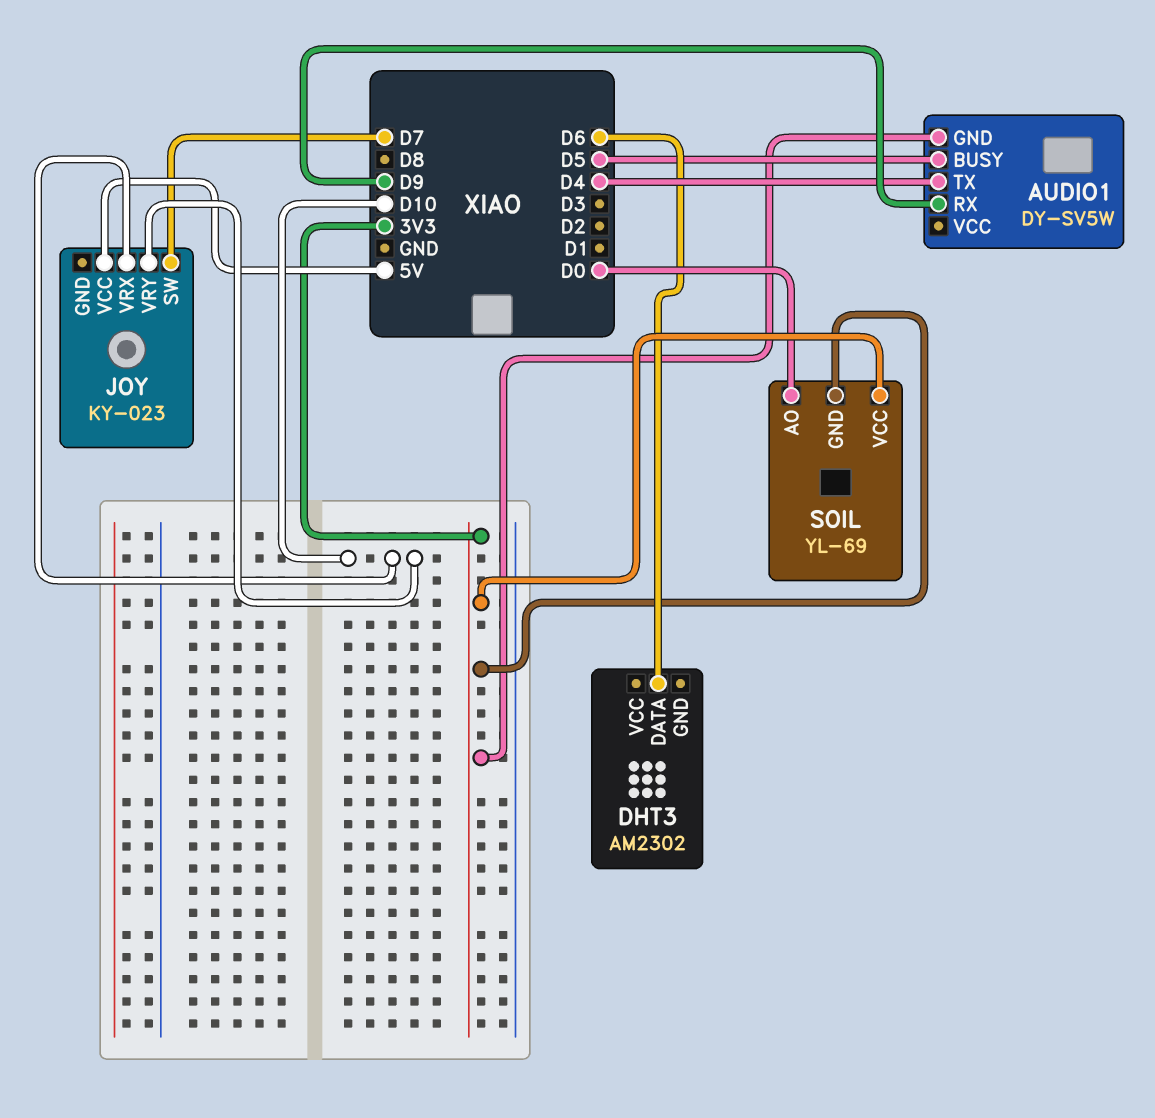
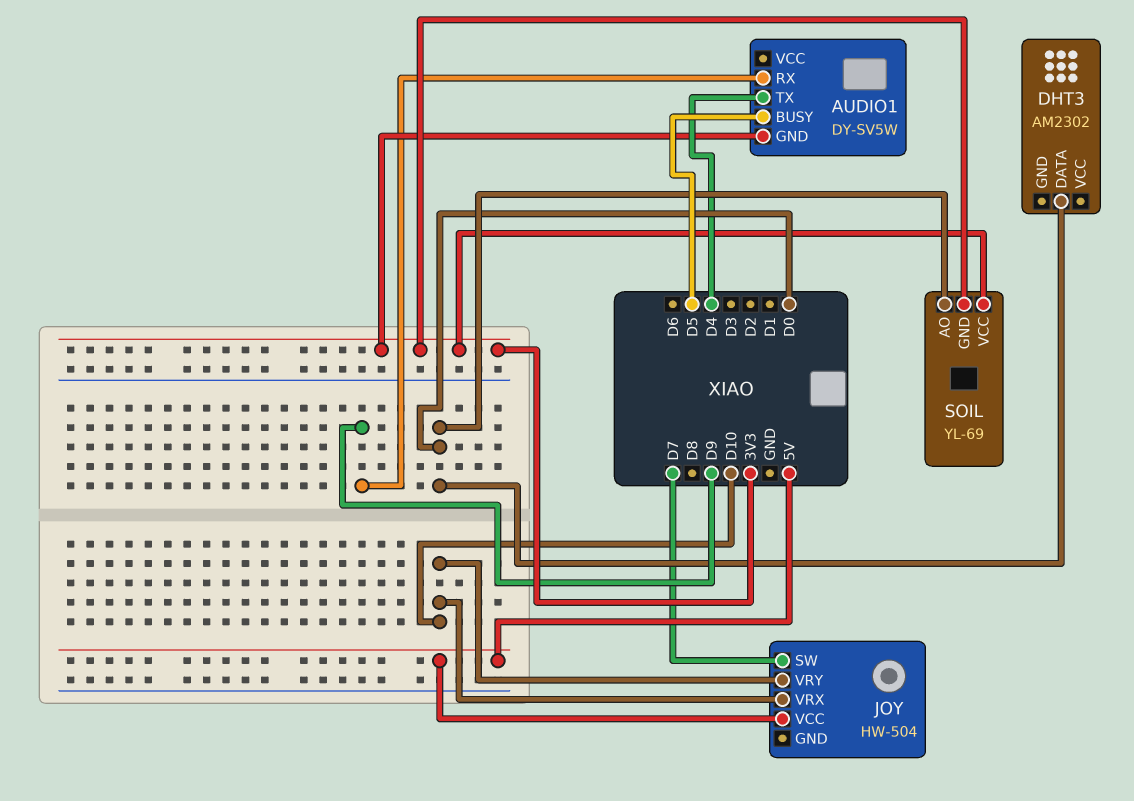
DHT3 pin DATA: D6 -> D0
JOY: KY-023 -> HW-504

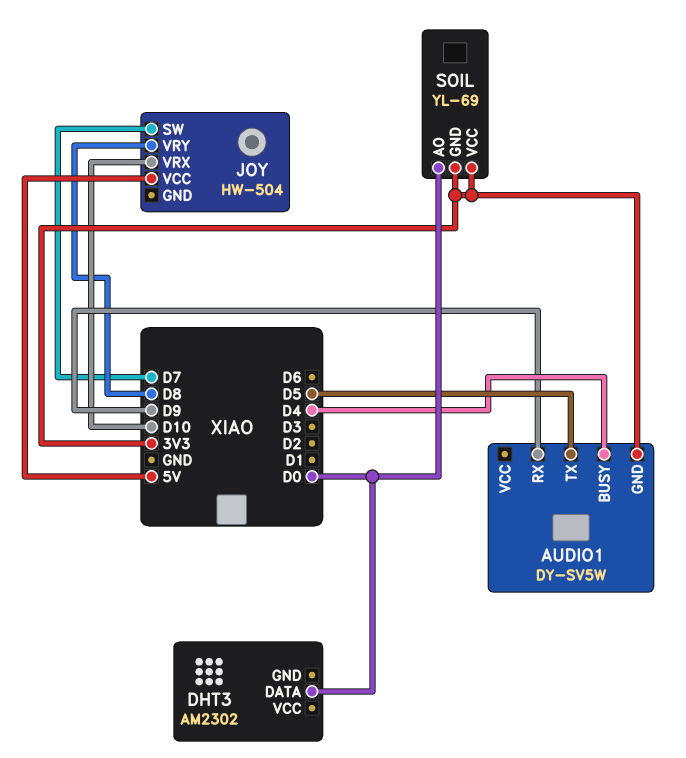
AUDIO1 pin BUSY: D5 -> D4
AUDIO1 pin TX: D4 -> D5
JOY pin VRY: D10 -> D8

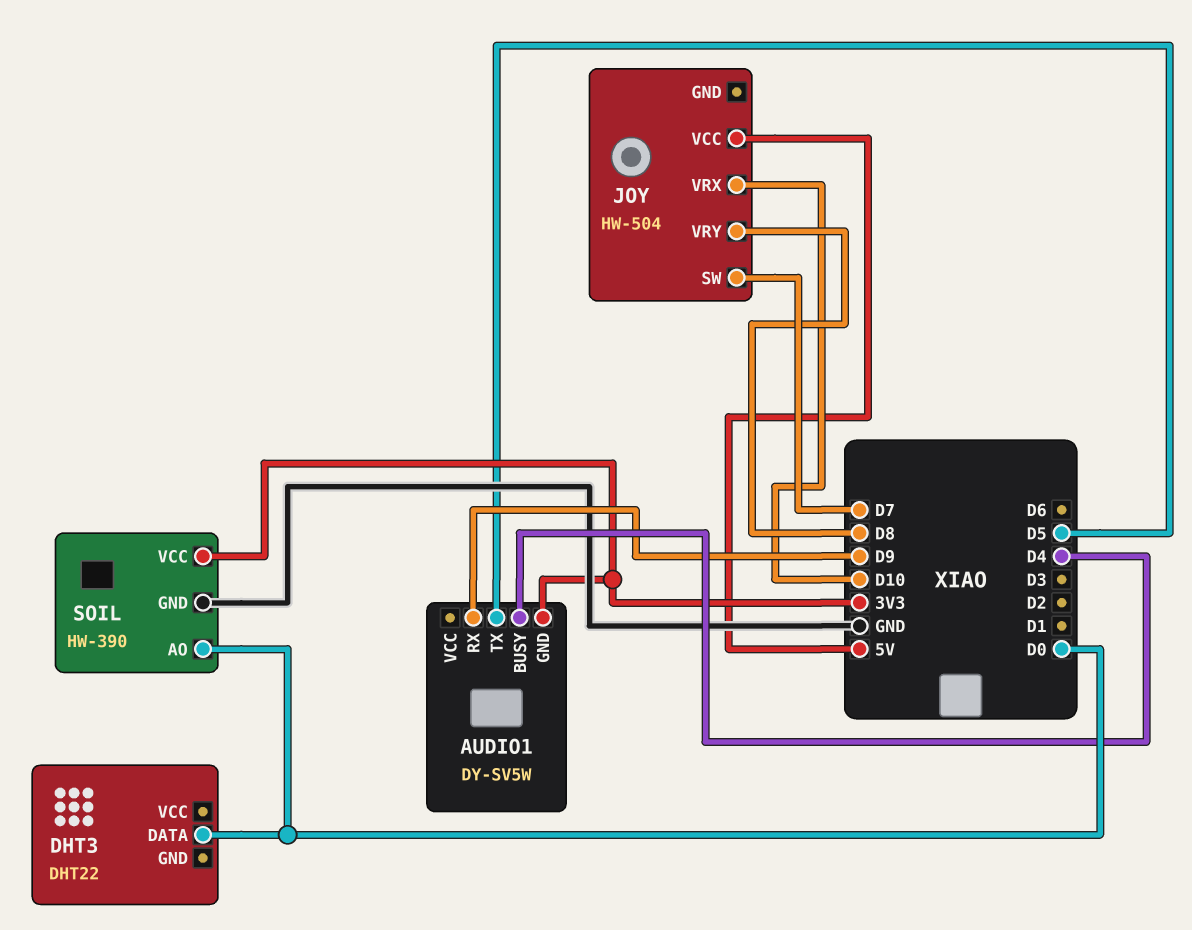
DHT3: AM2302 -> DHT22
SOIL: YL-69 -> HW-390
SOIL pin GND: 3V3 -> GND

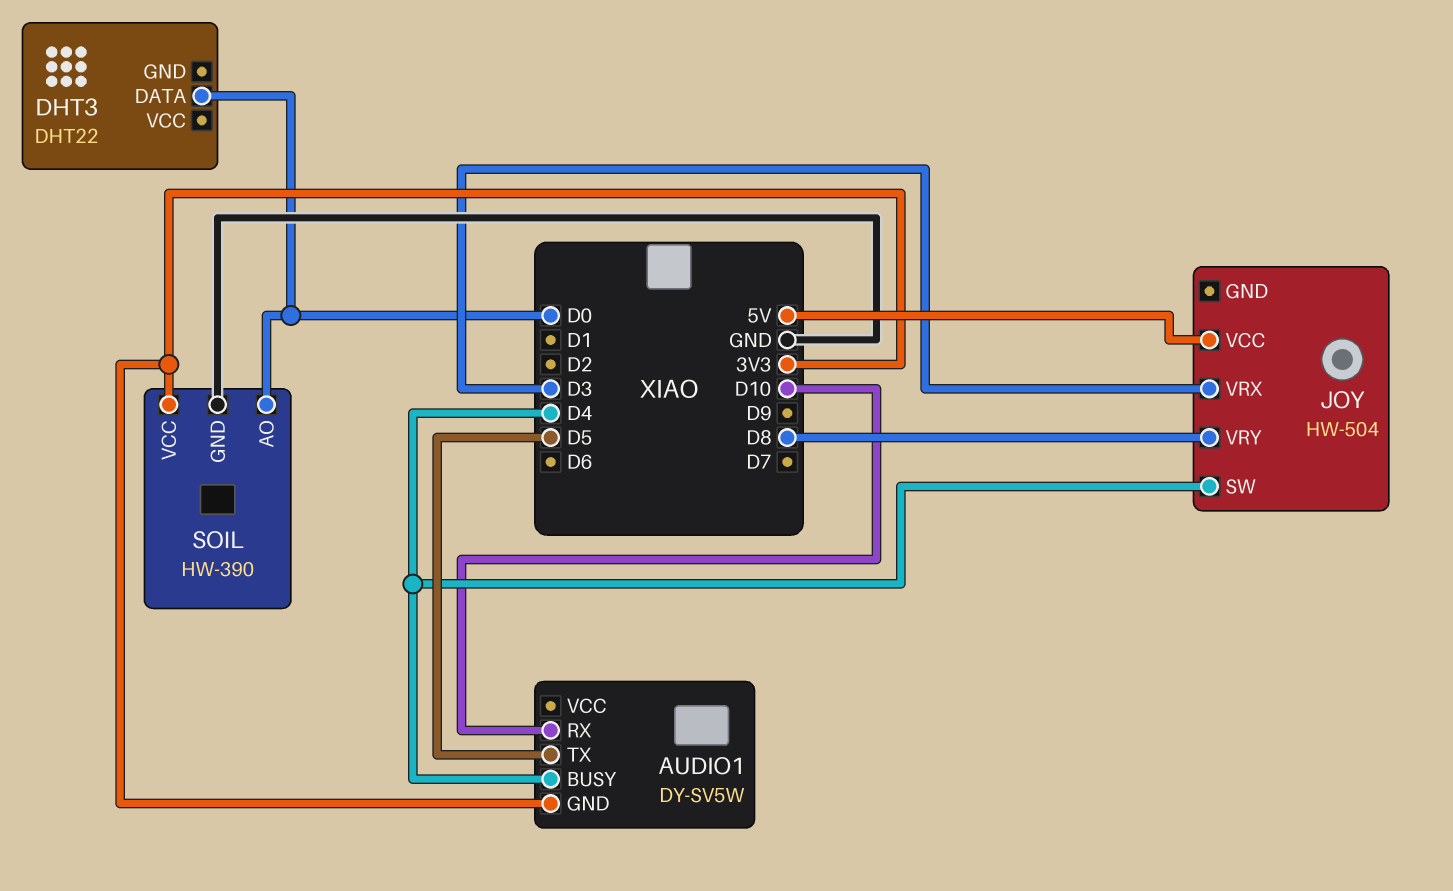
AUDIO1 pin RX: D9 -> D10
JOY pin SW: D7 -> D4
JOY pin VRX: D10 -> D3

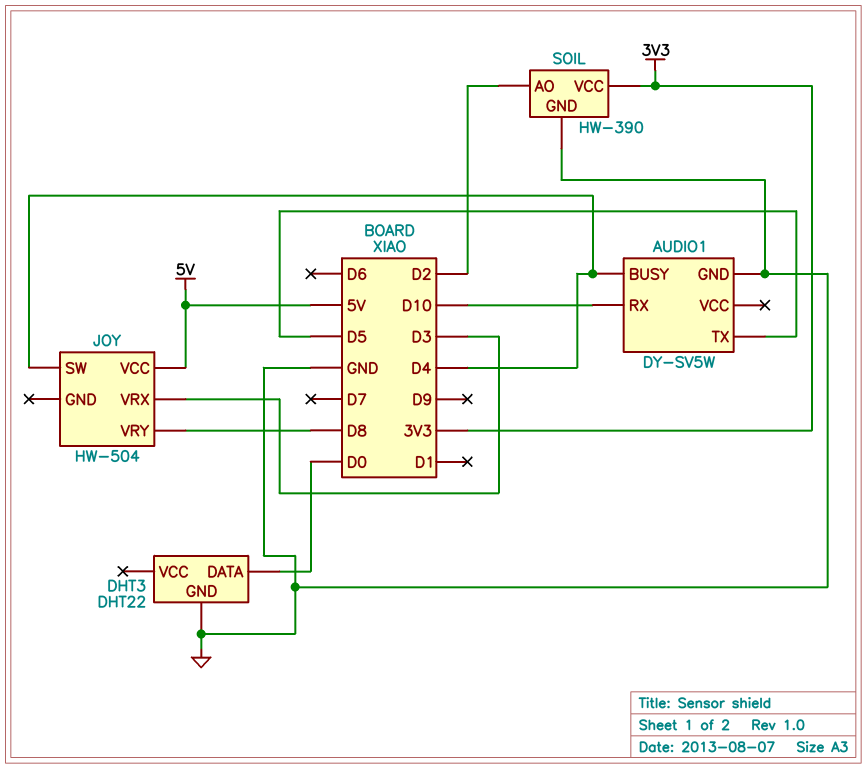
AUDIO1 pin GND: 3V3 -> GND
DHT3 pin GND: none -> GND
SOIL pin AO: D0 -> D2

